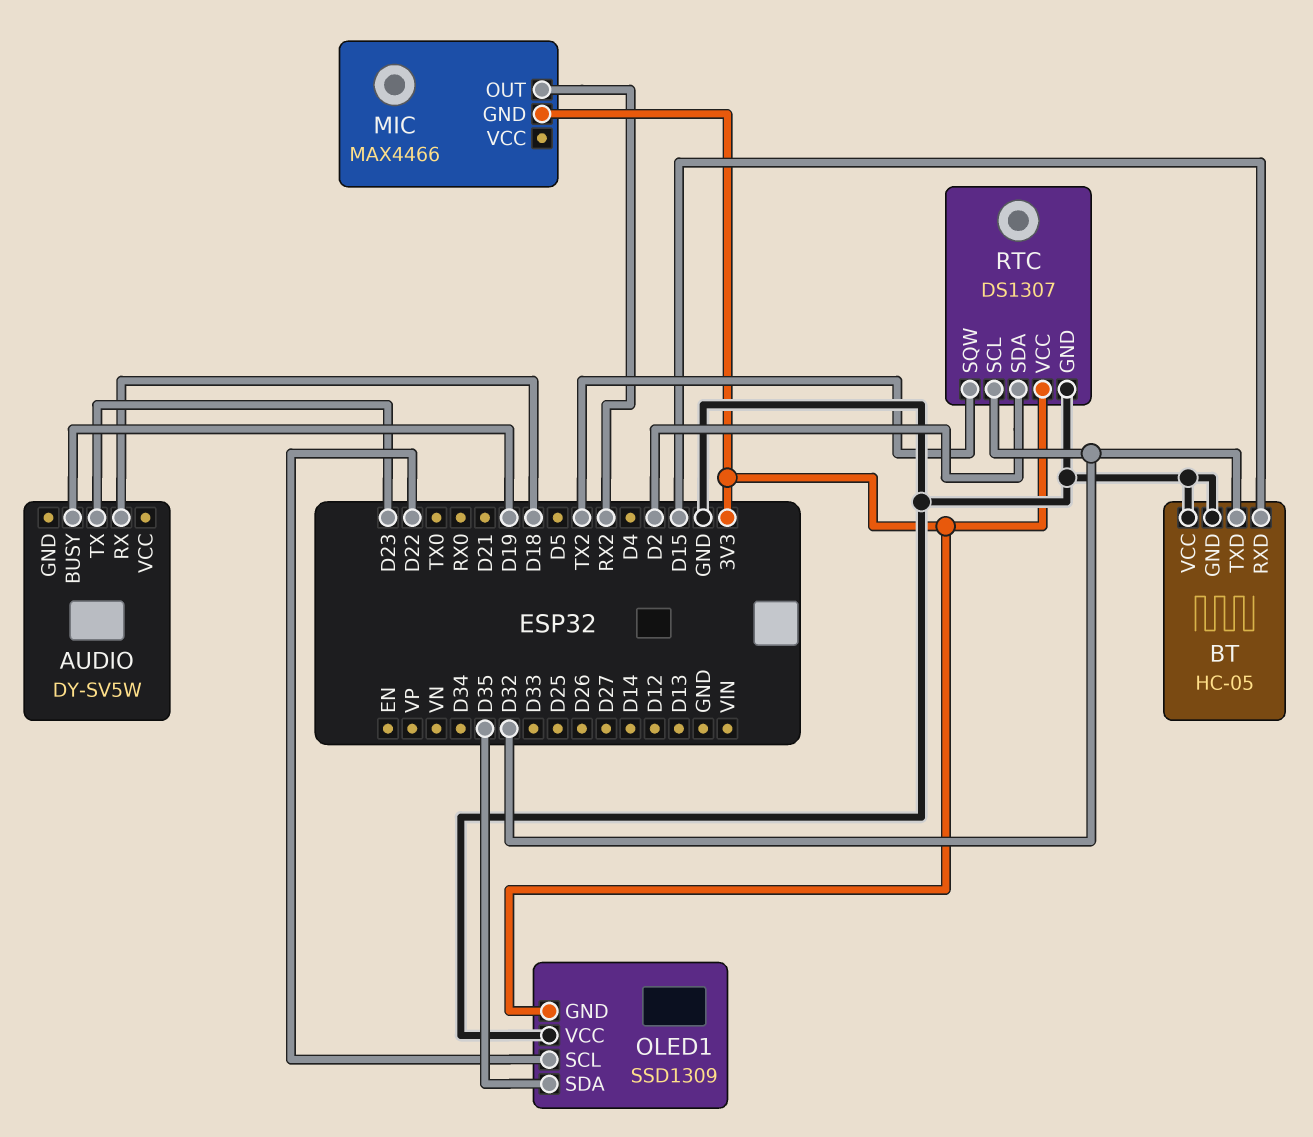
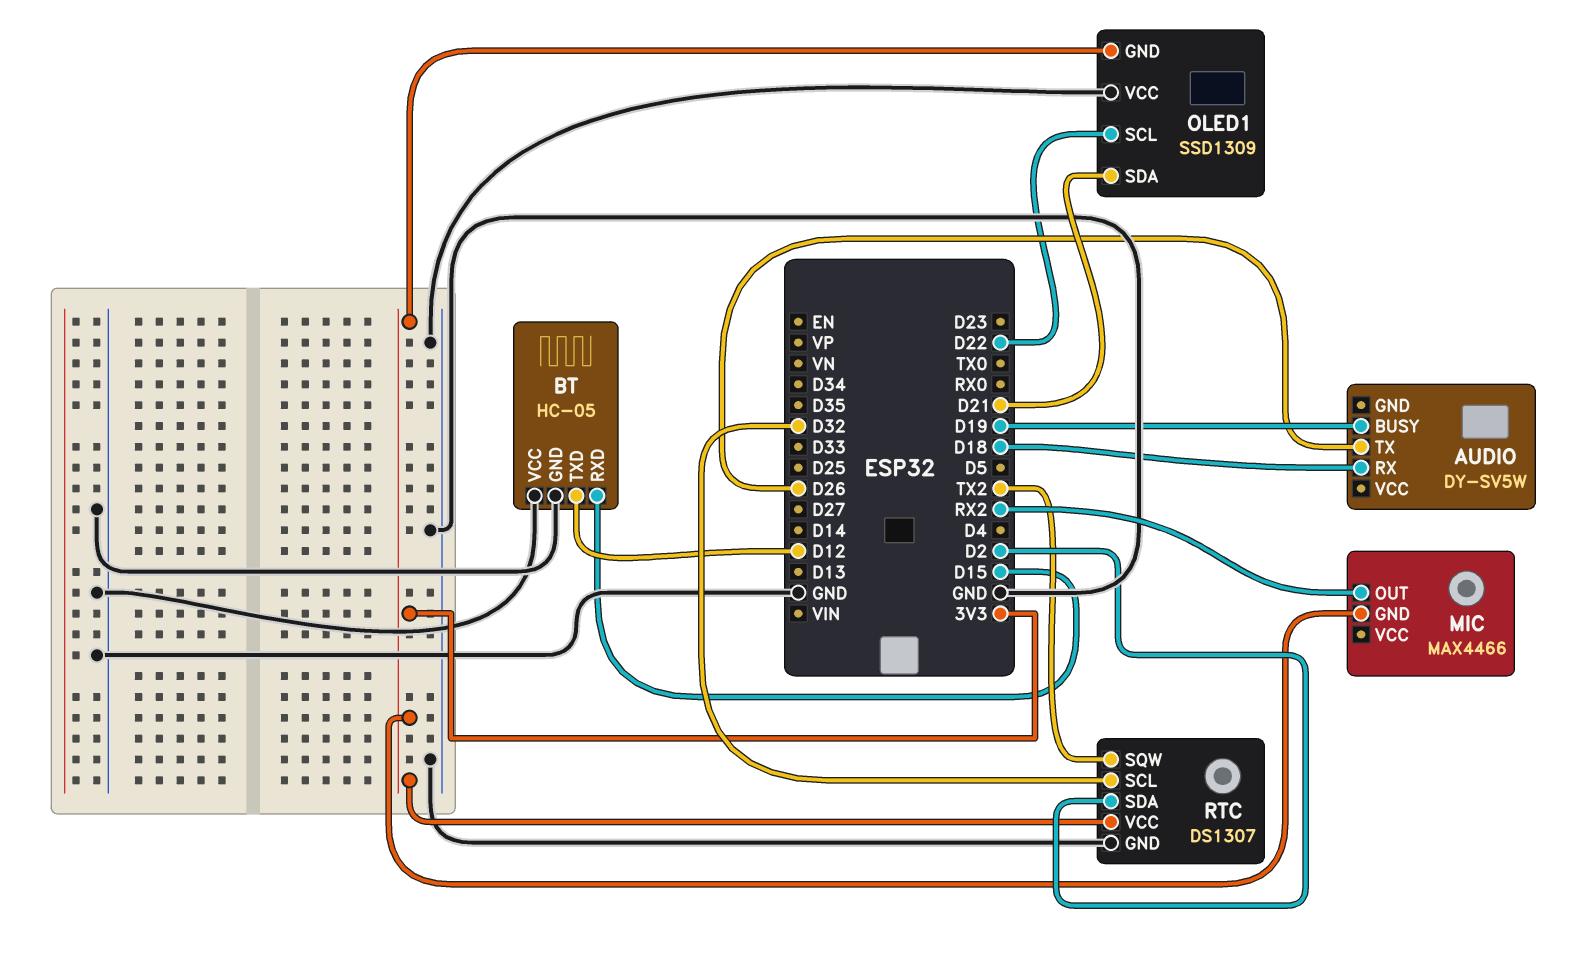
AUDIO pin TX: D23 -> D26
BT pin TXD: D32 -> D12
OLED1 pin SDA: D35 -> D21

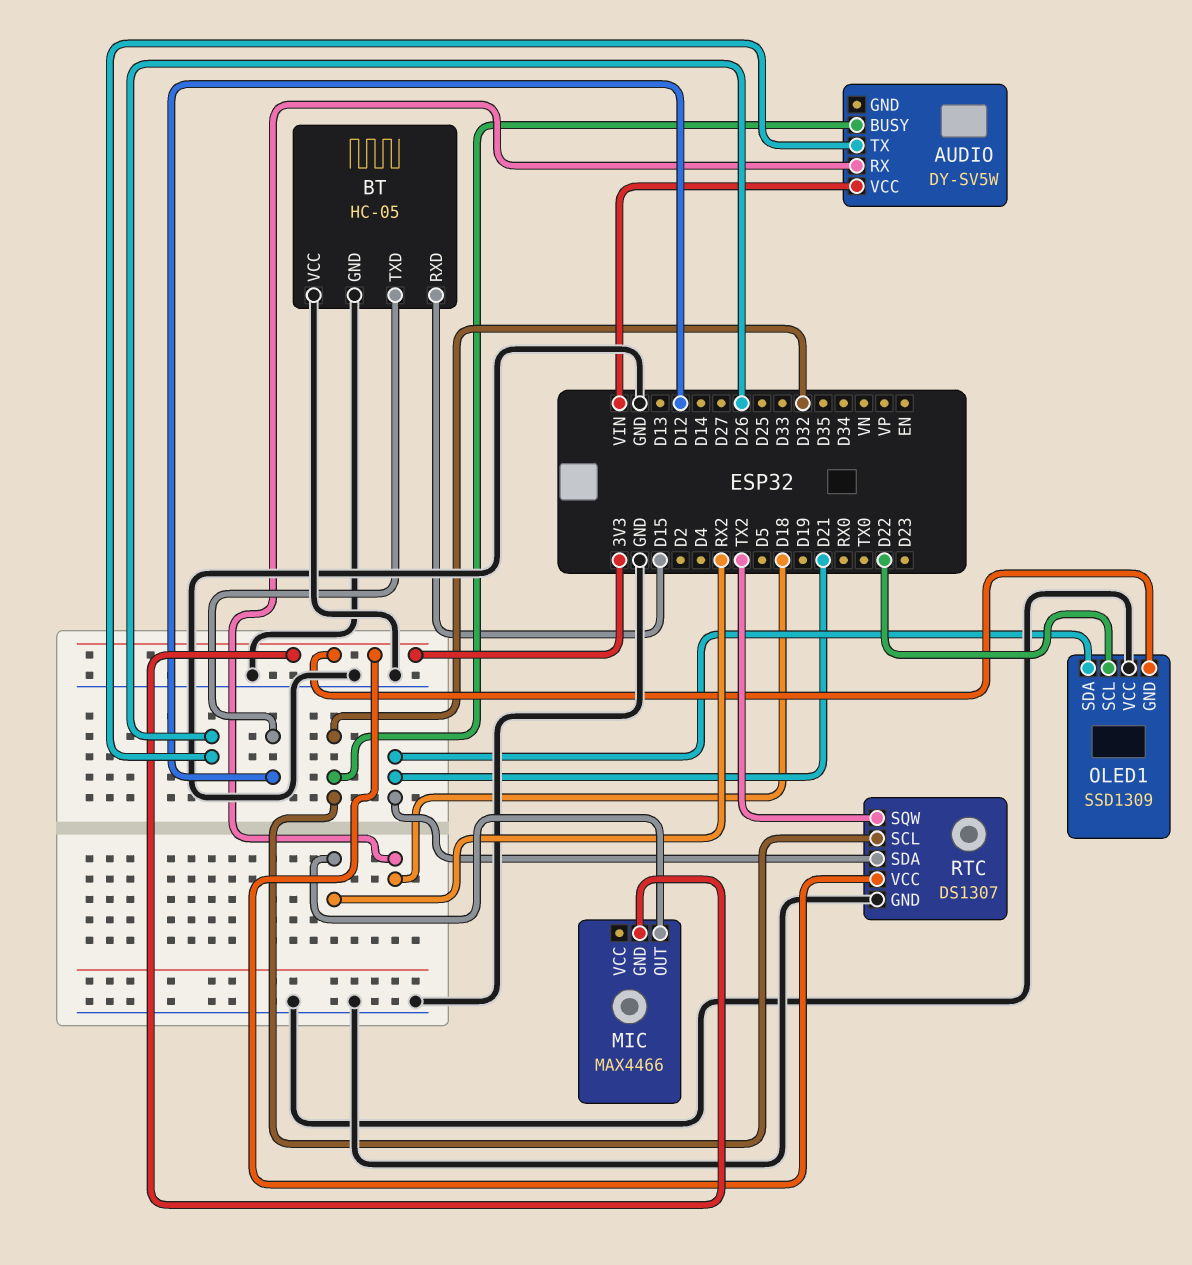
AUDIO pin BUSY: D19 -> D32
AUDIO pin VCC: none -> VIN
RTC pin SDA: D2 -> D21

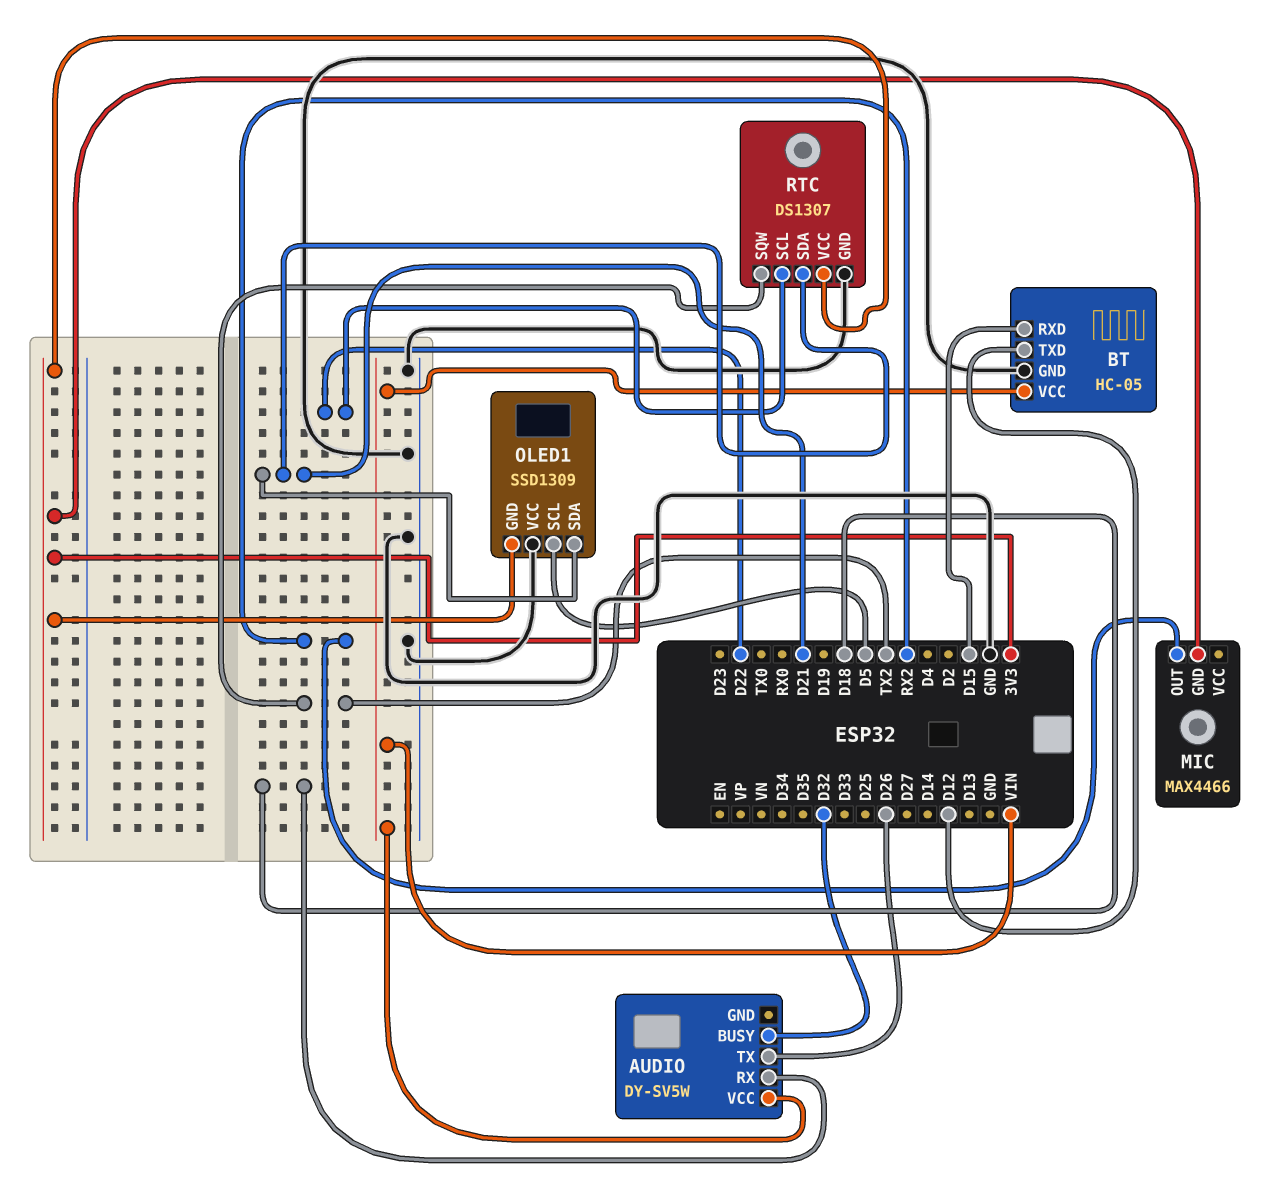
BT pin VCC: GND -> VIN
OLED1 pin SCL: D22 -> D5
RTC pin SCL: D32 -> D22

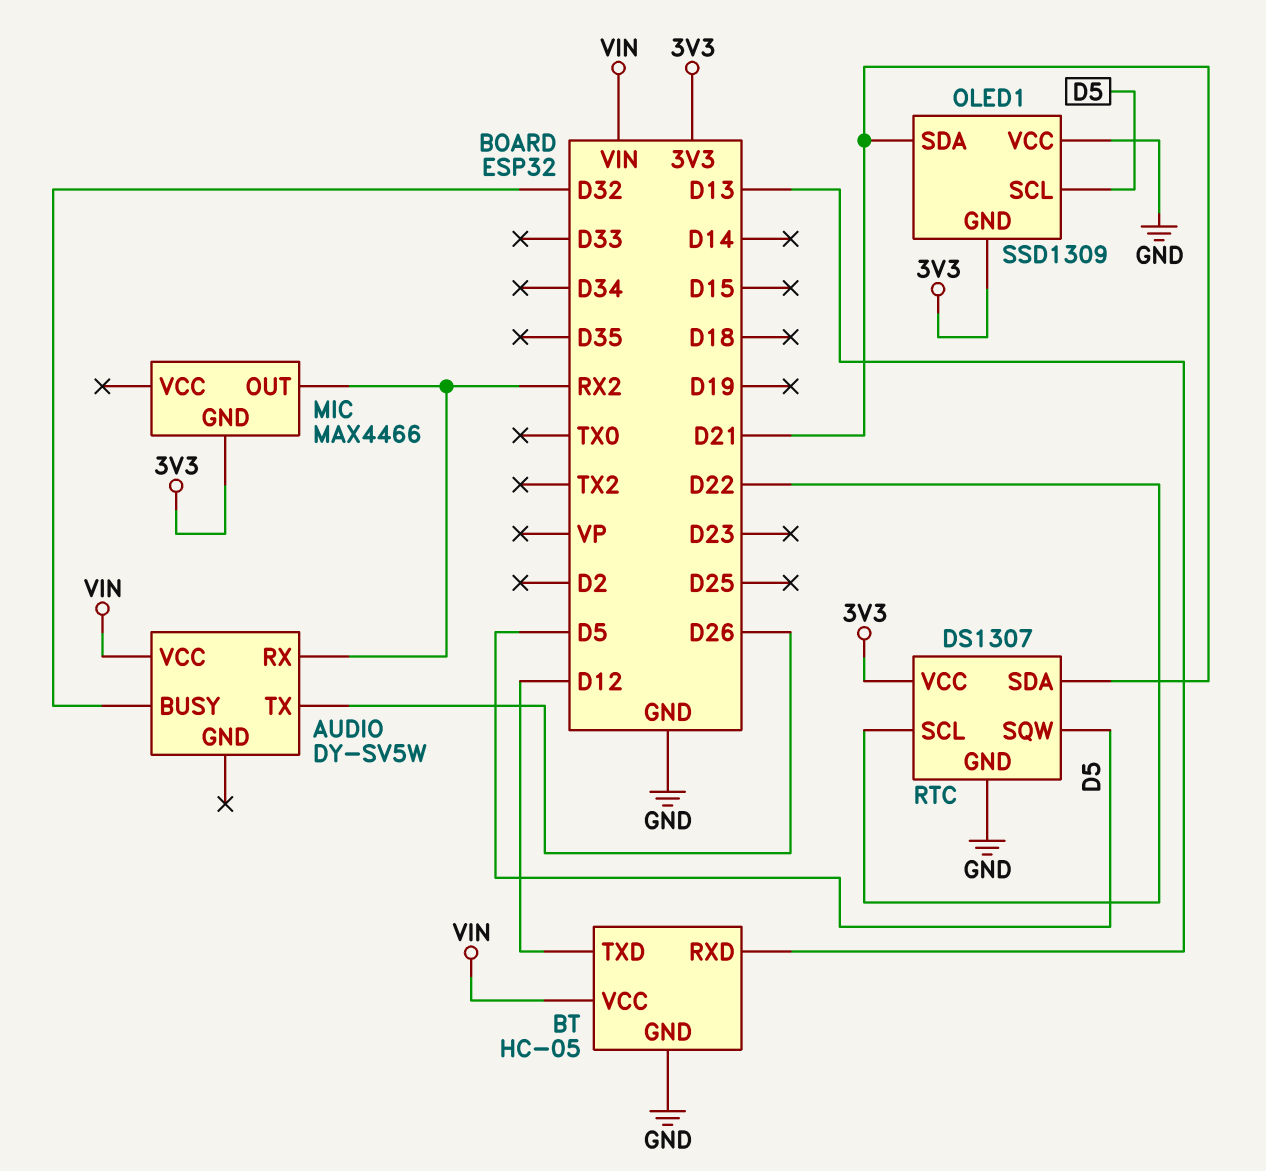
AUDIO pin RX: D18 -> RX2
BT pin RXD: D15 -> D13
RTC pin SQW: TX2 -> D5

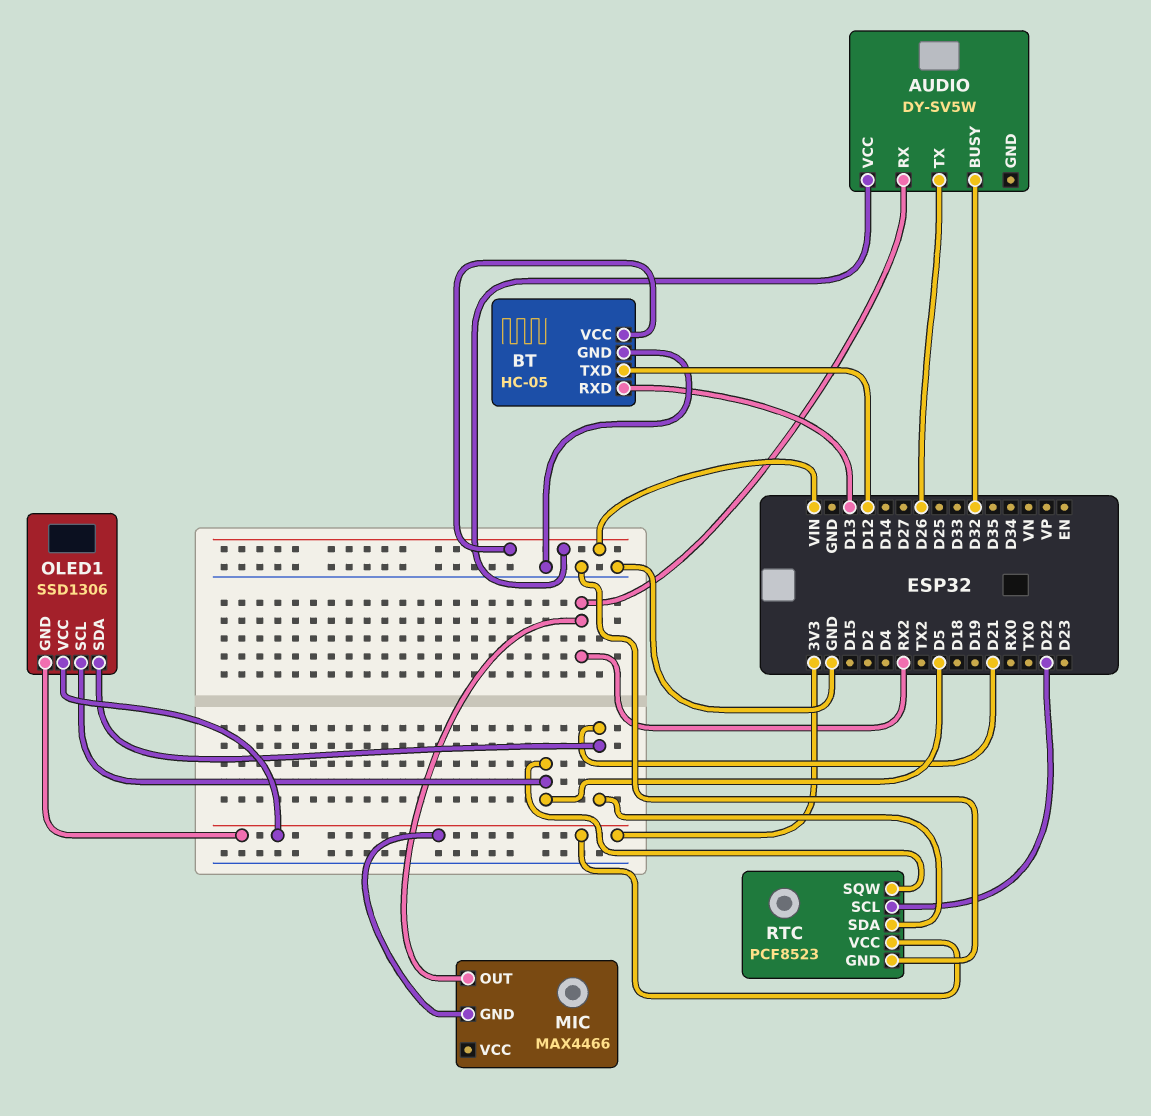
OLED1: SSD1309 -> SSD1306
OLED1 pin VCC: GND -> 3V3
RTC: DS1307 -> PCF8523

